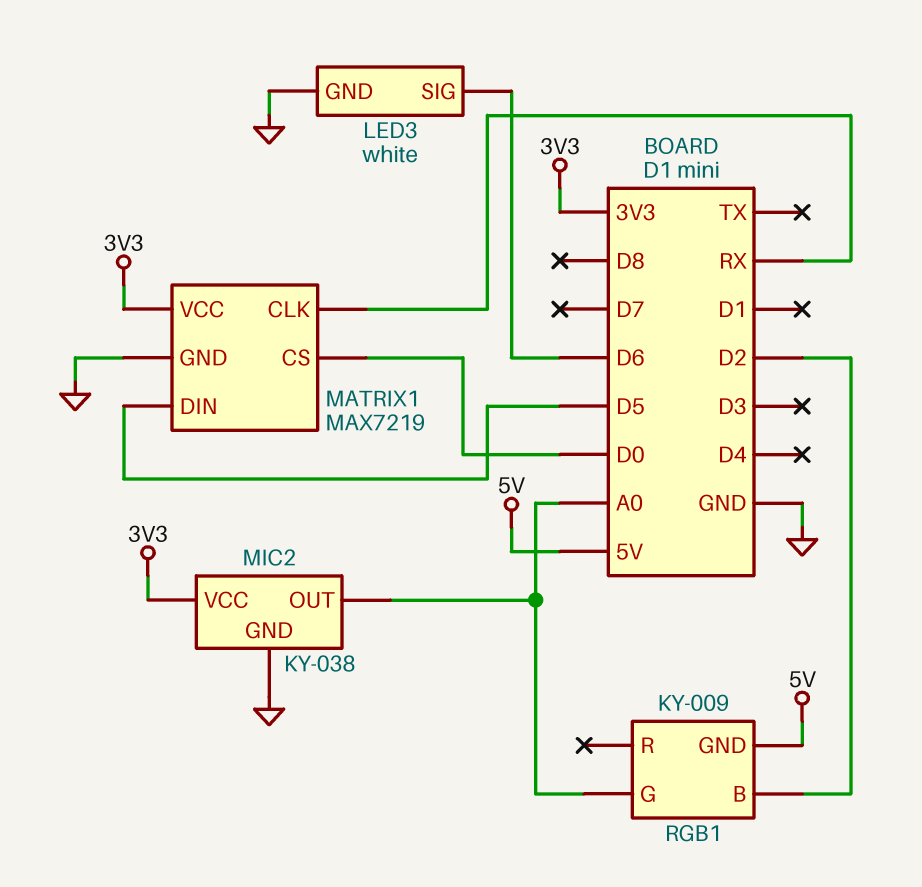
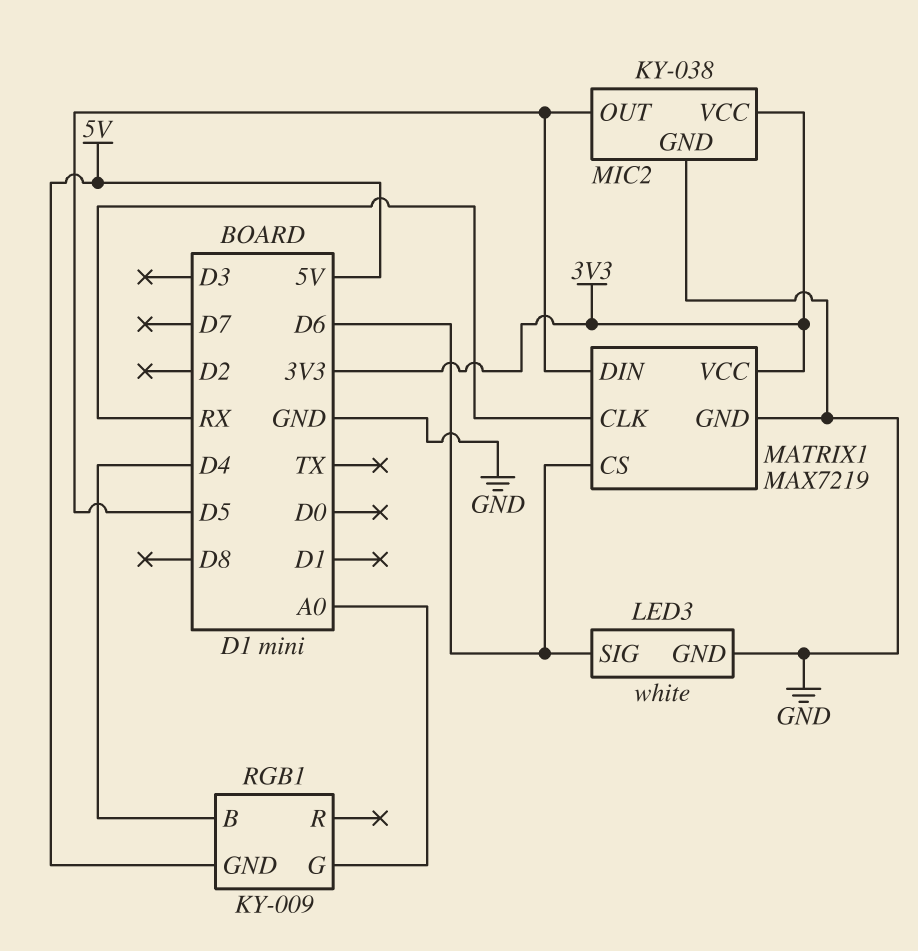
MATRIX1 pin CS: D0 -> D6
MIC2 pin OUT: A0 -> D5
RGB1 pin B: D2 -> D4

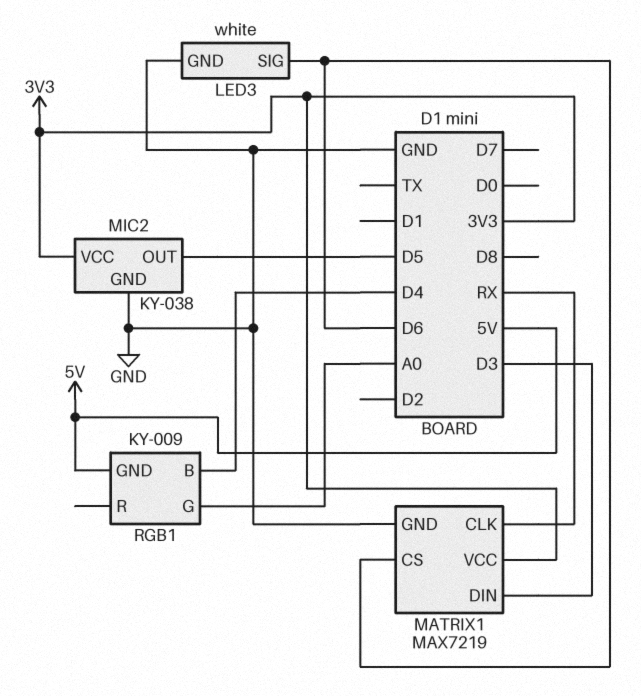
MATRIX1 pin DIN: D5 -> D3

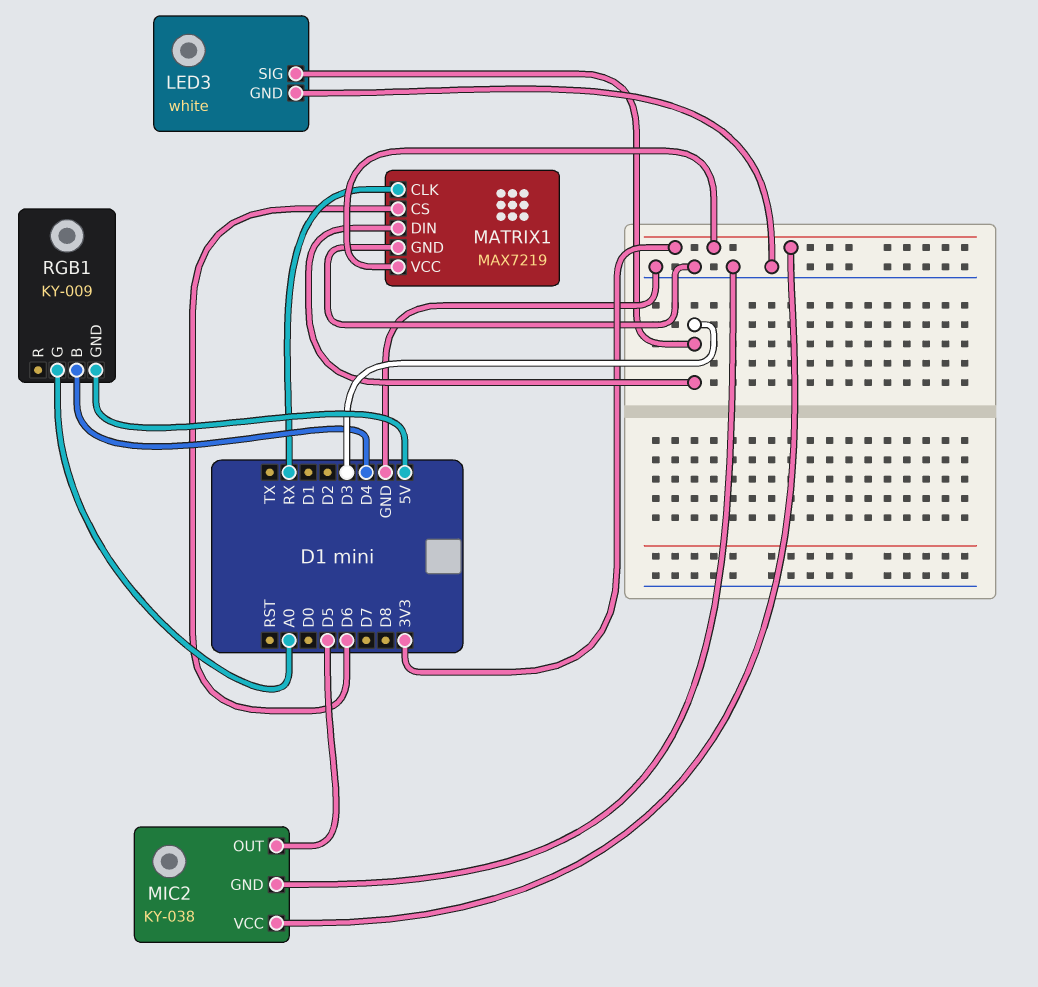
LED3 pin SIG: D6 -> D3

